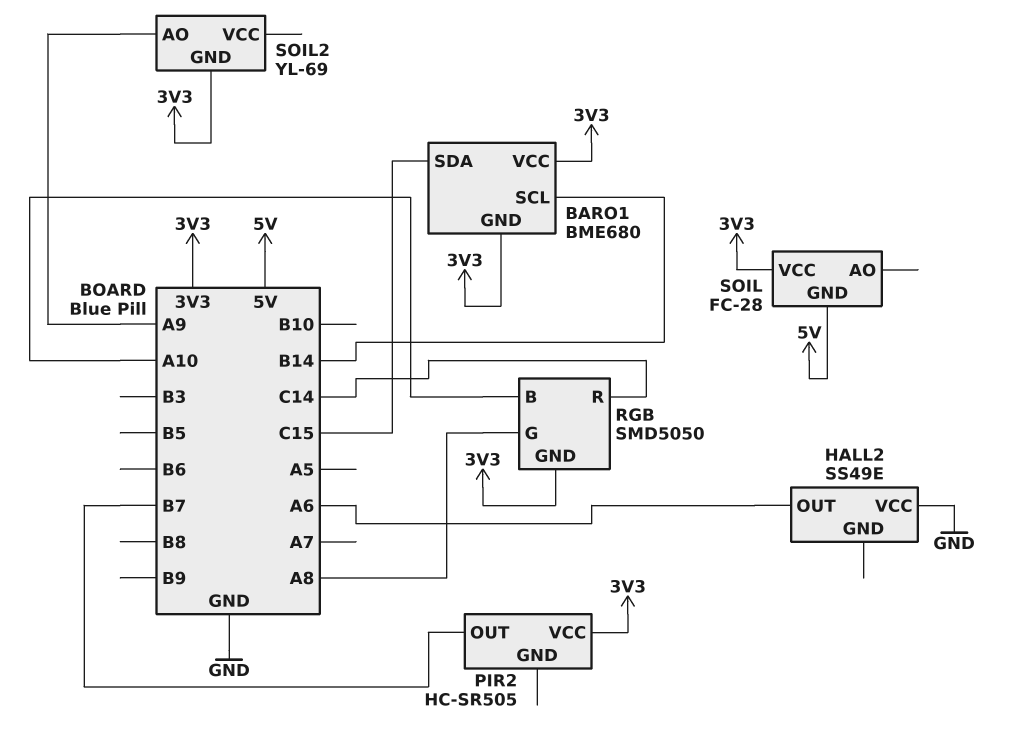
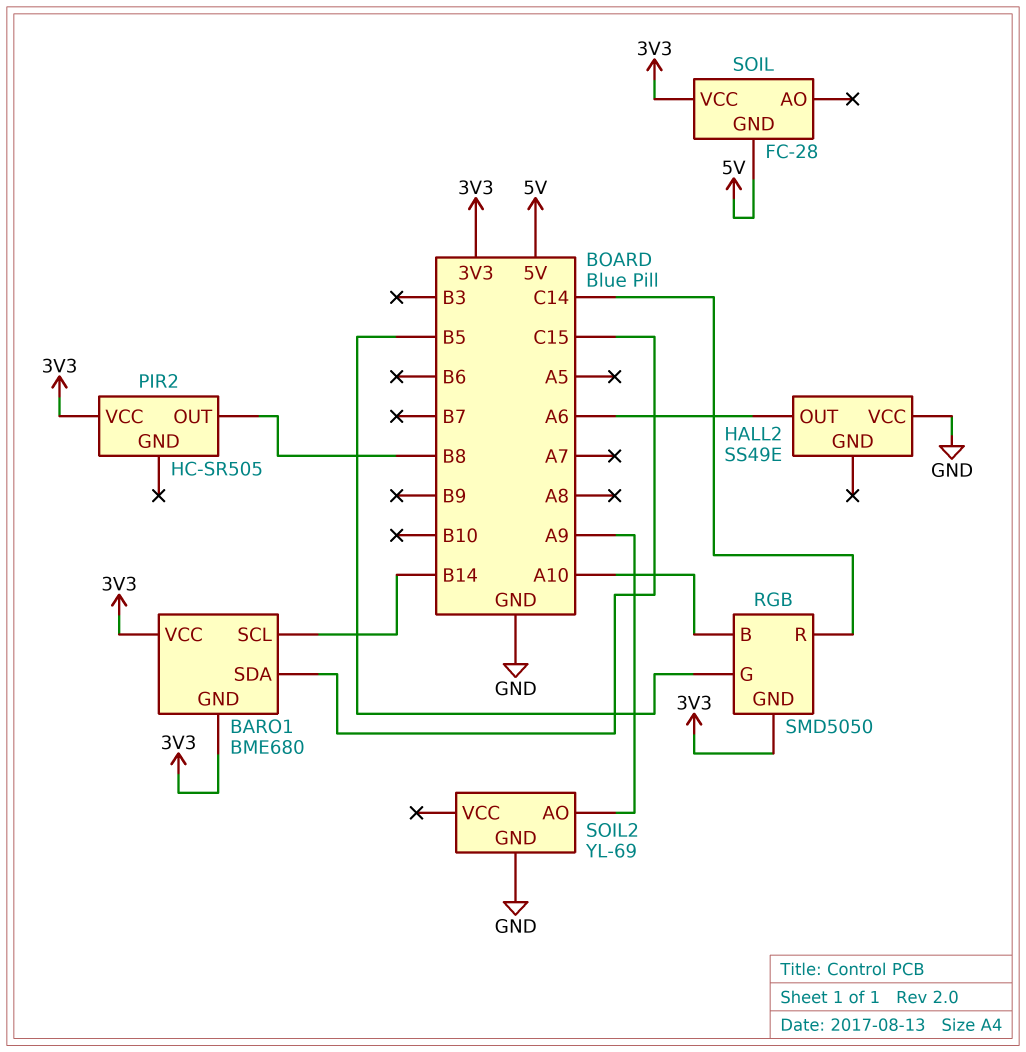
PIR2 pin OUT: B7 -> B8
RGB pin G: A8 -> B5
SOIL2 pin GND: 3V3 -> GND

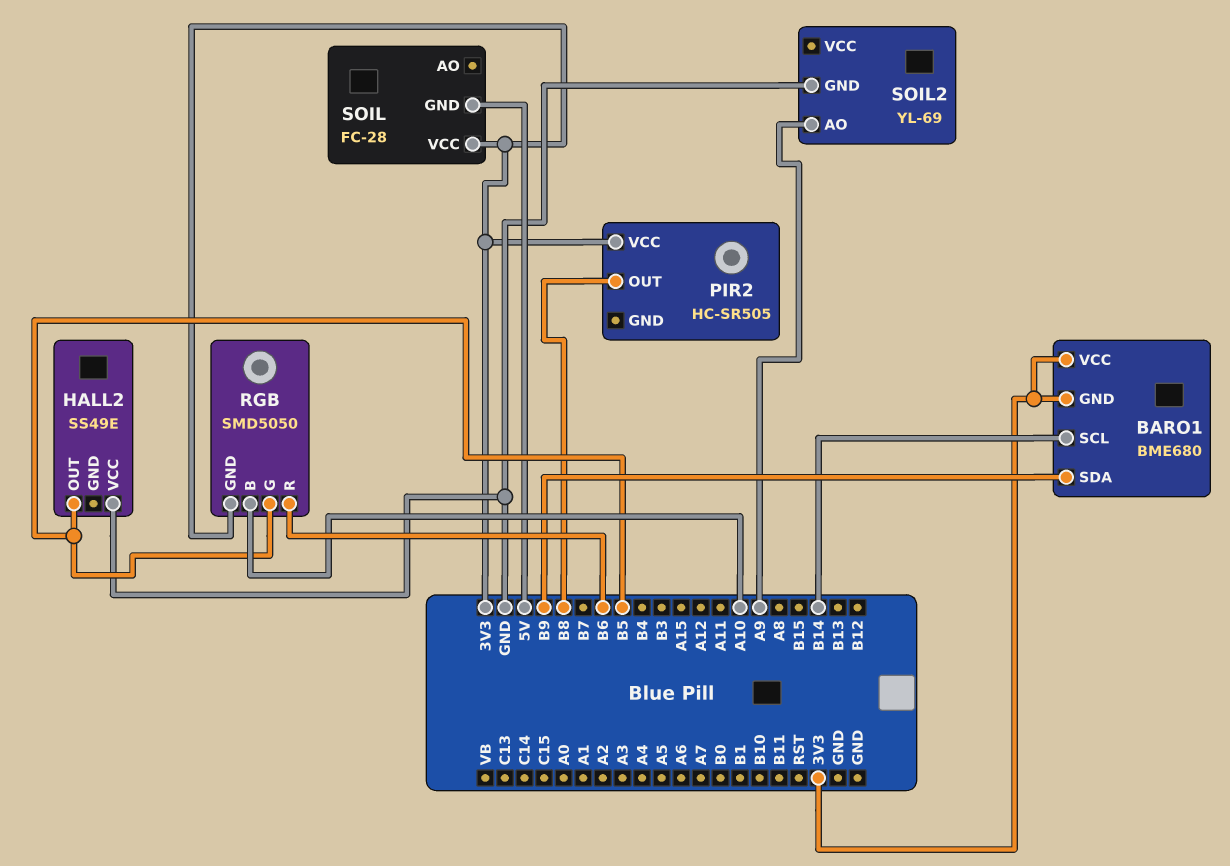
BARO1 pin SDA: C15 -> B9
HALL2 pin OUT: A6 -> B5
RGB pin R: C14 -> B6

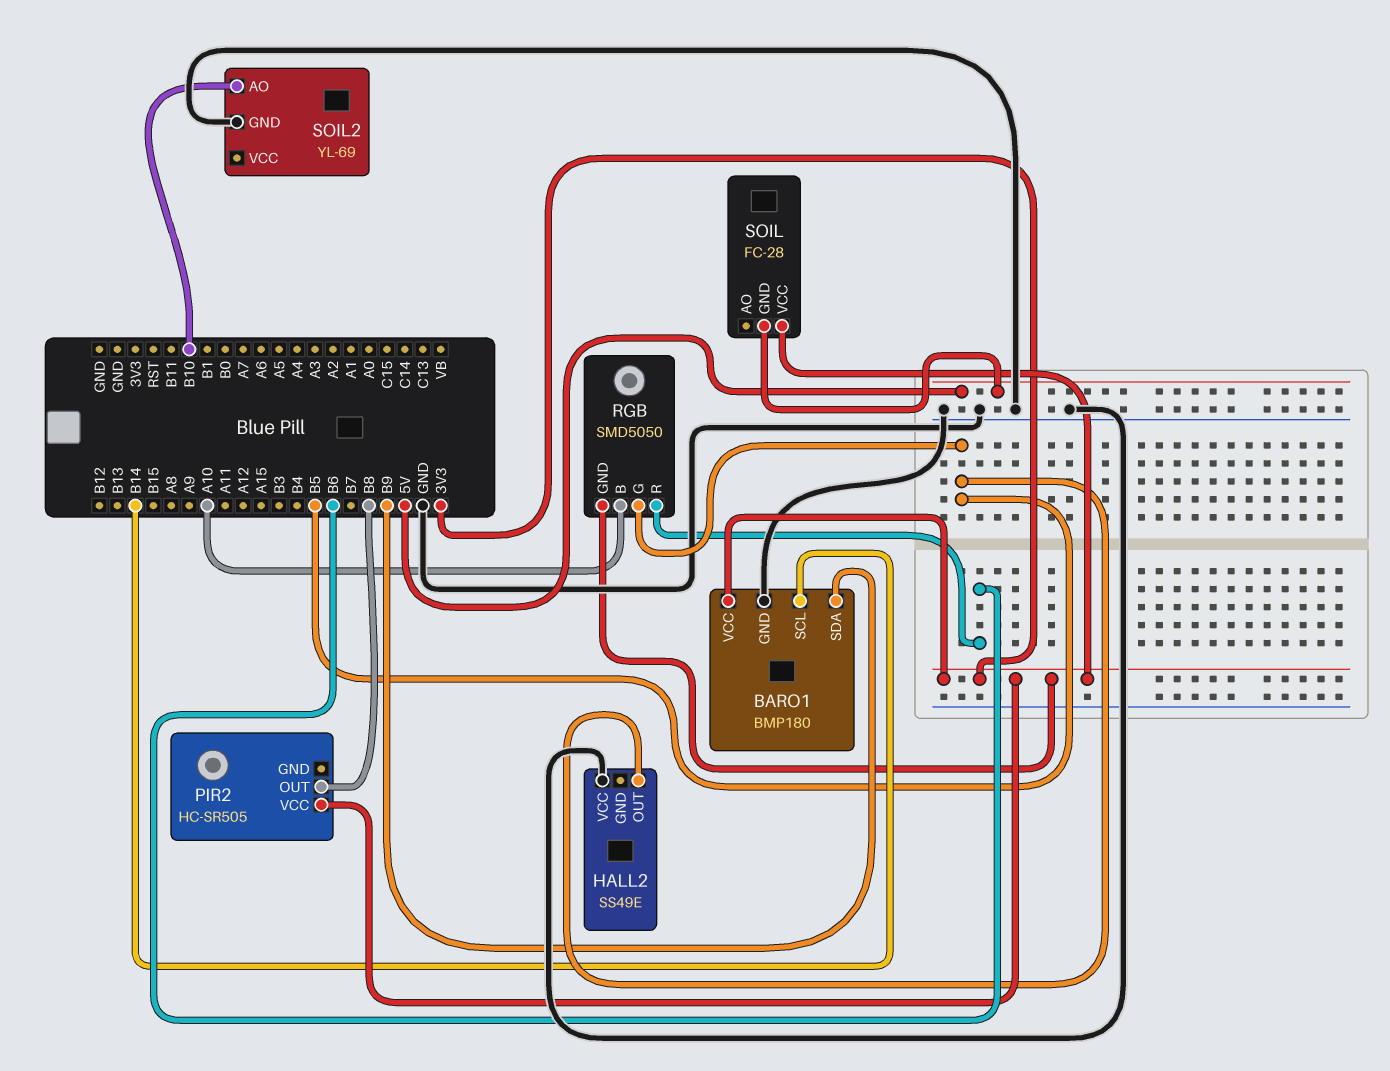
BARO1: BME680 -> BMP180
BARO1 pin GND: 3V3 -> GND
SOIL2 pin AO: A9 -> B10

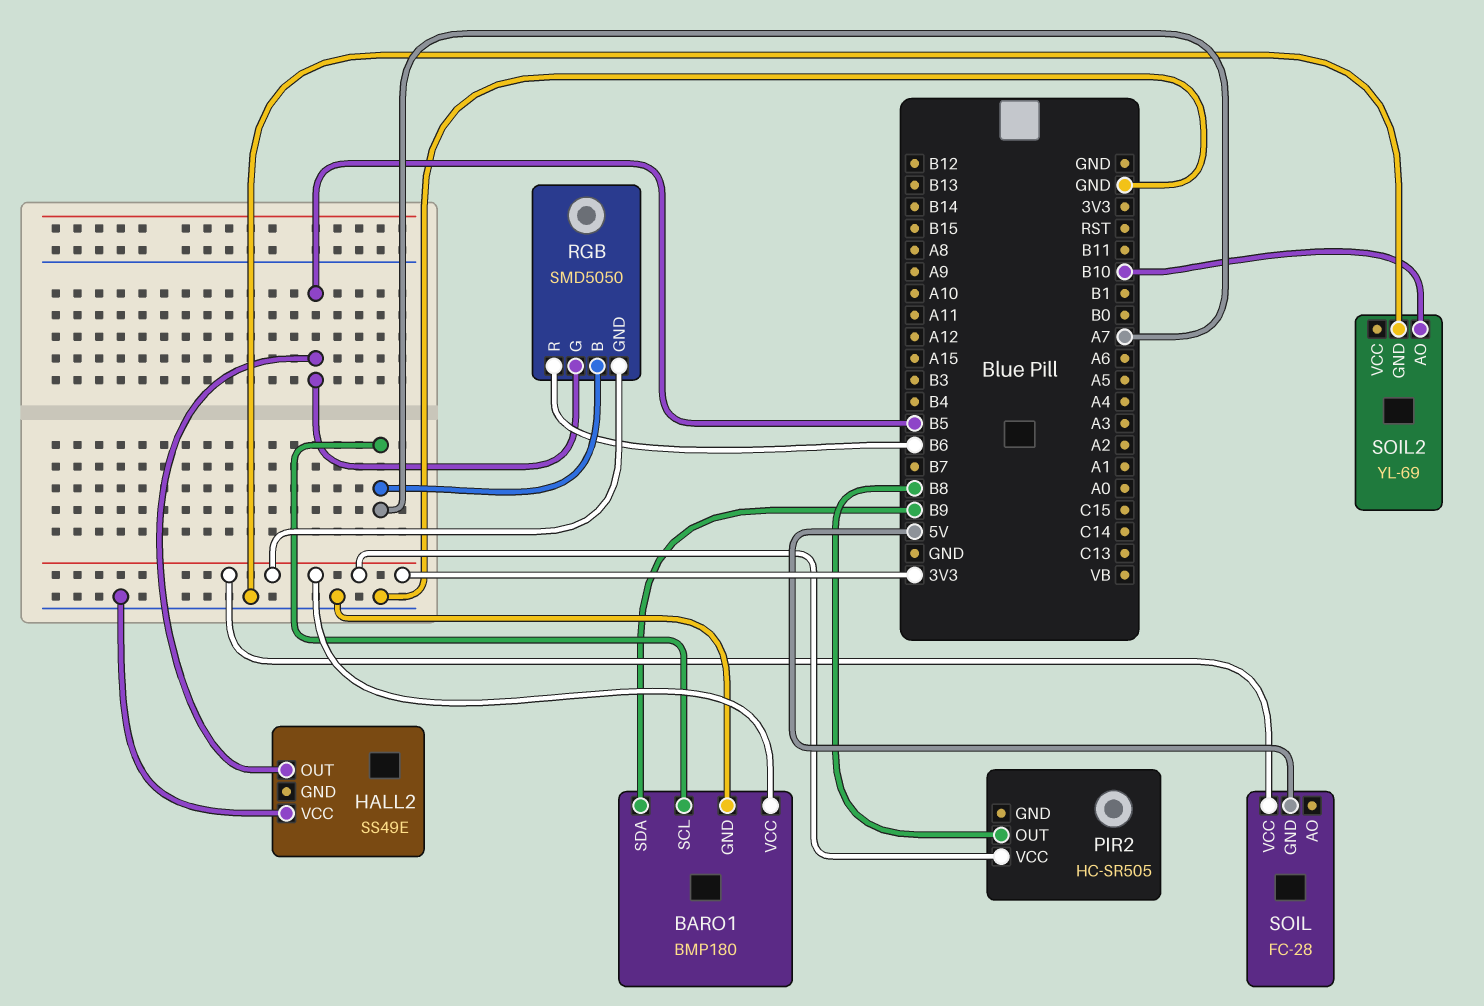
BARO1 pin SCL: B14 -> A7
RGB pin B: A10 -> A7

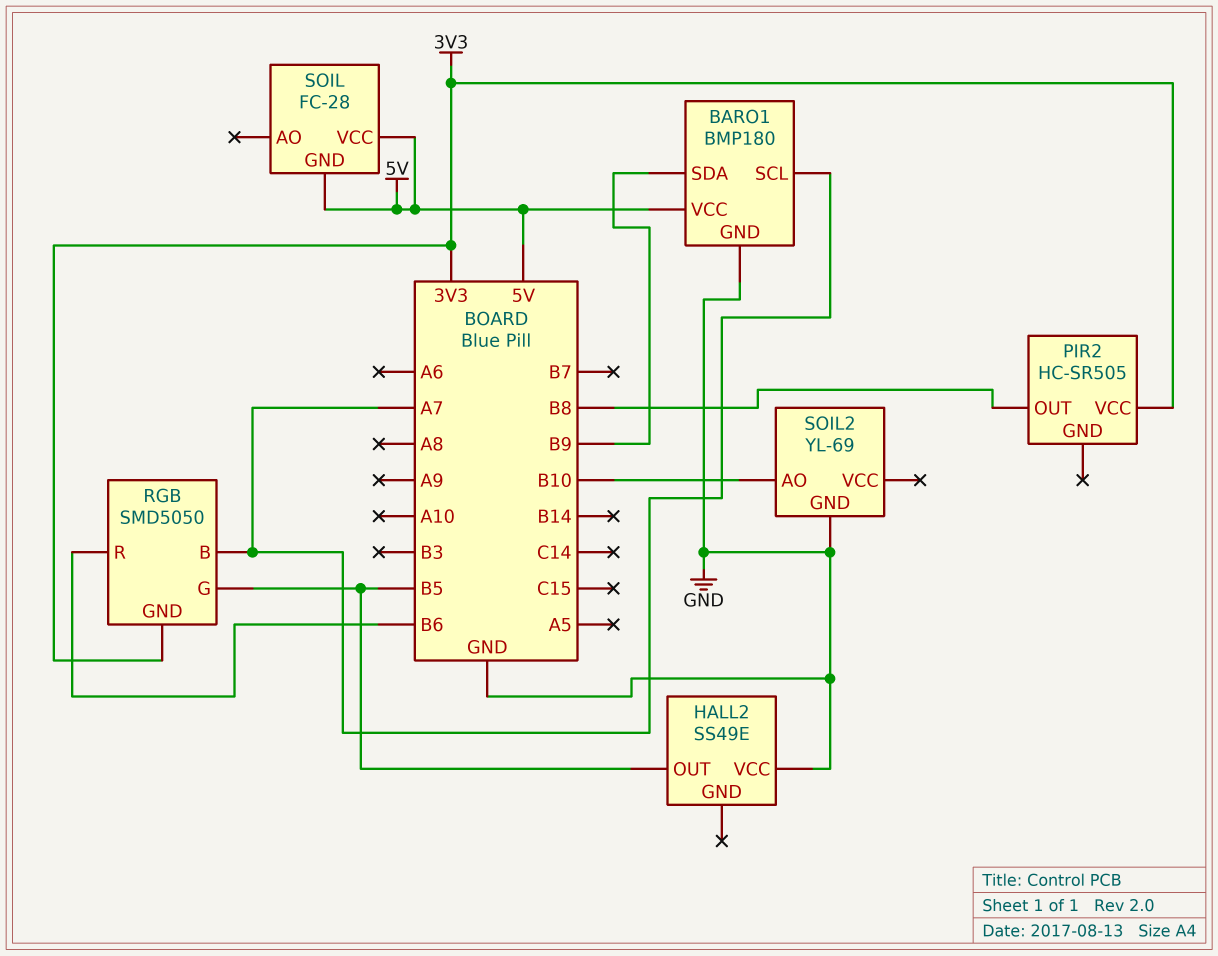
BARO1 pin VCC: 3V3 -> 5V
SOIL pin VCC: 3V3 -> 5V

